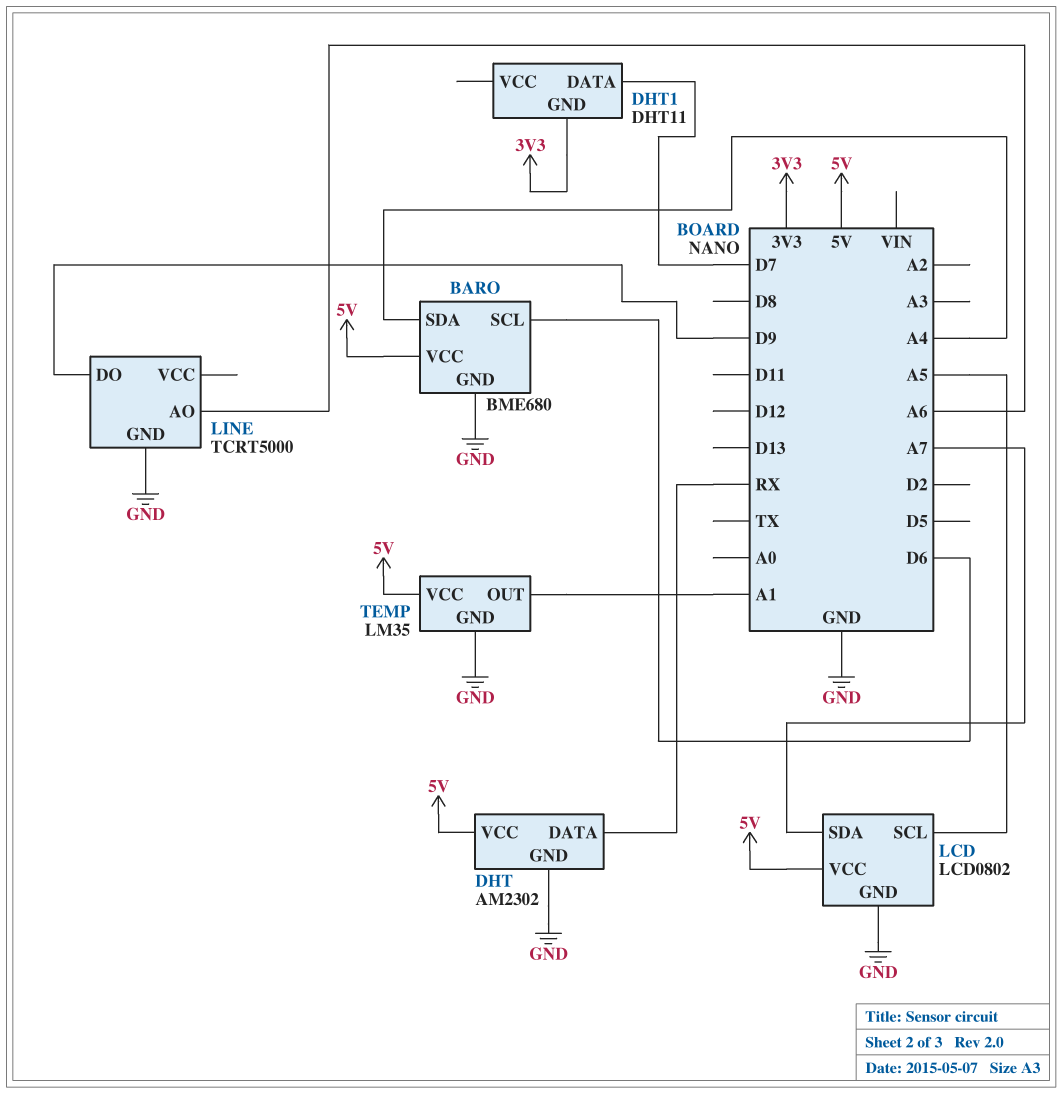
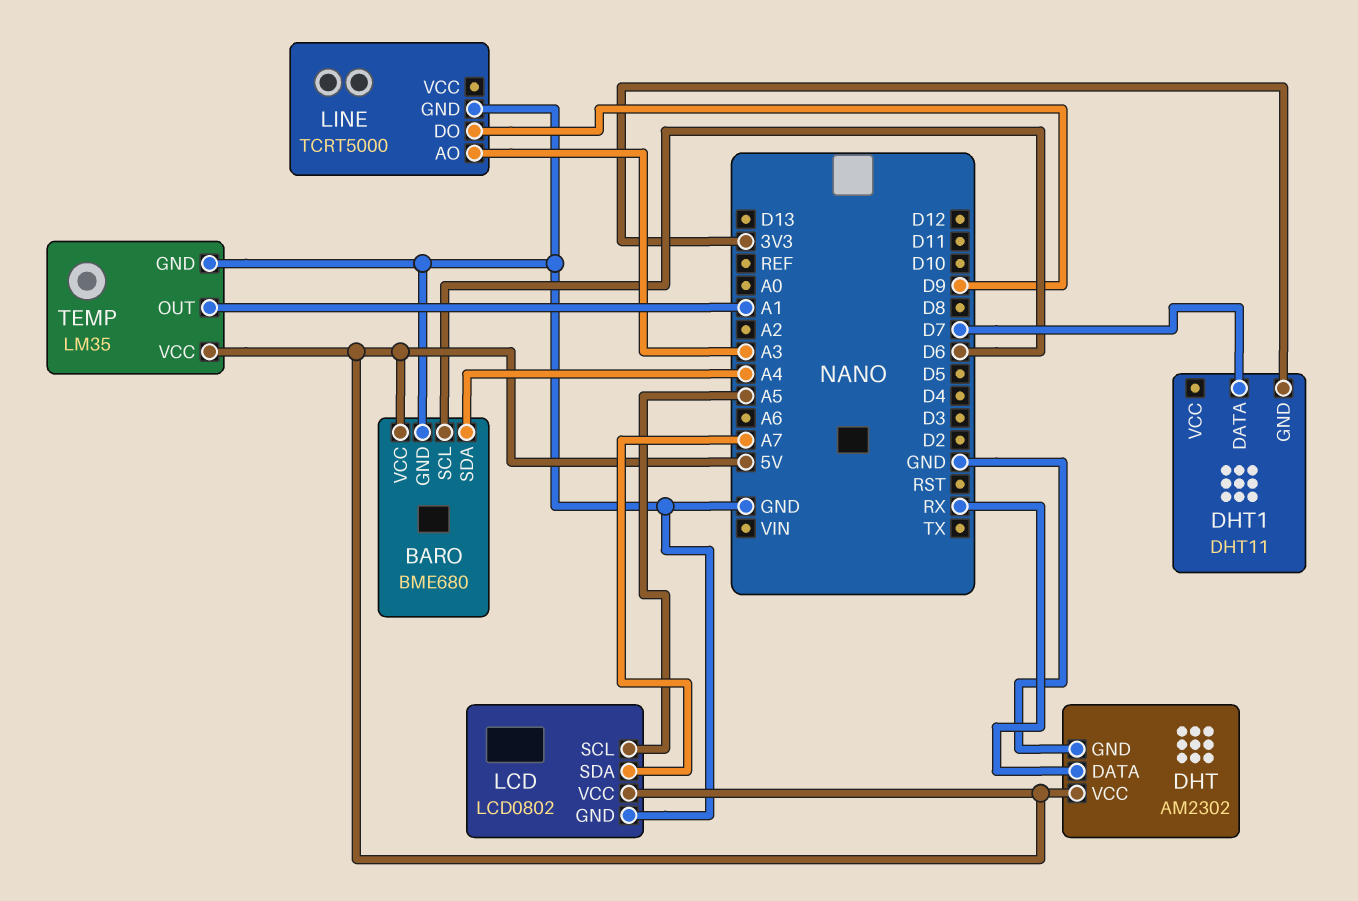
LINE pin AO: A6 -> A3

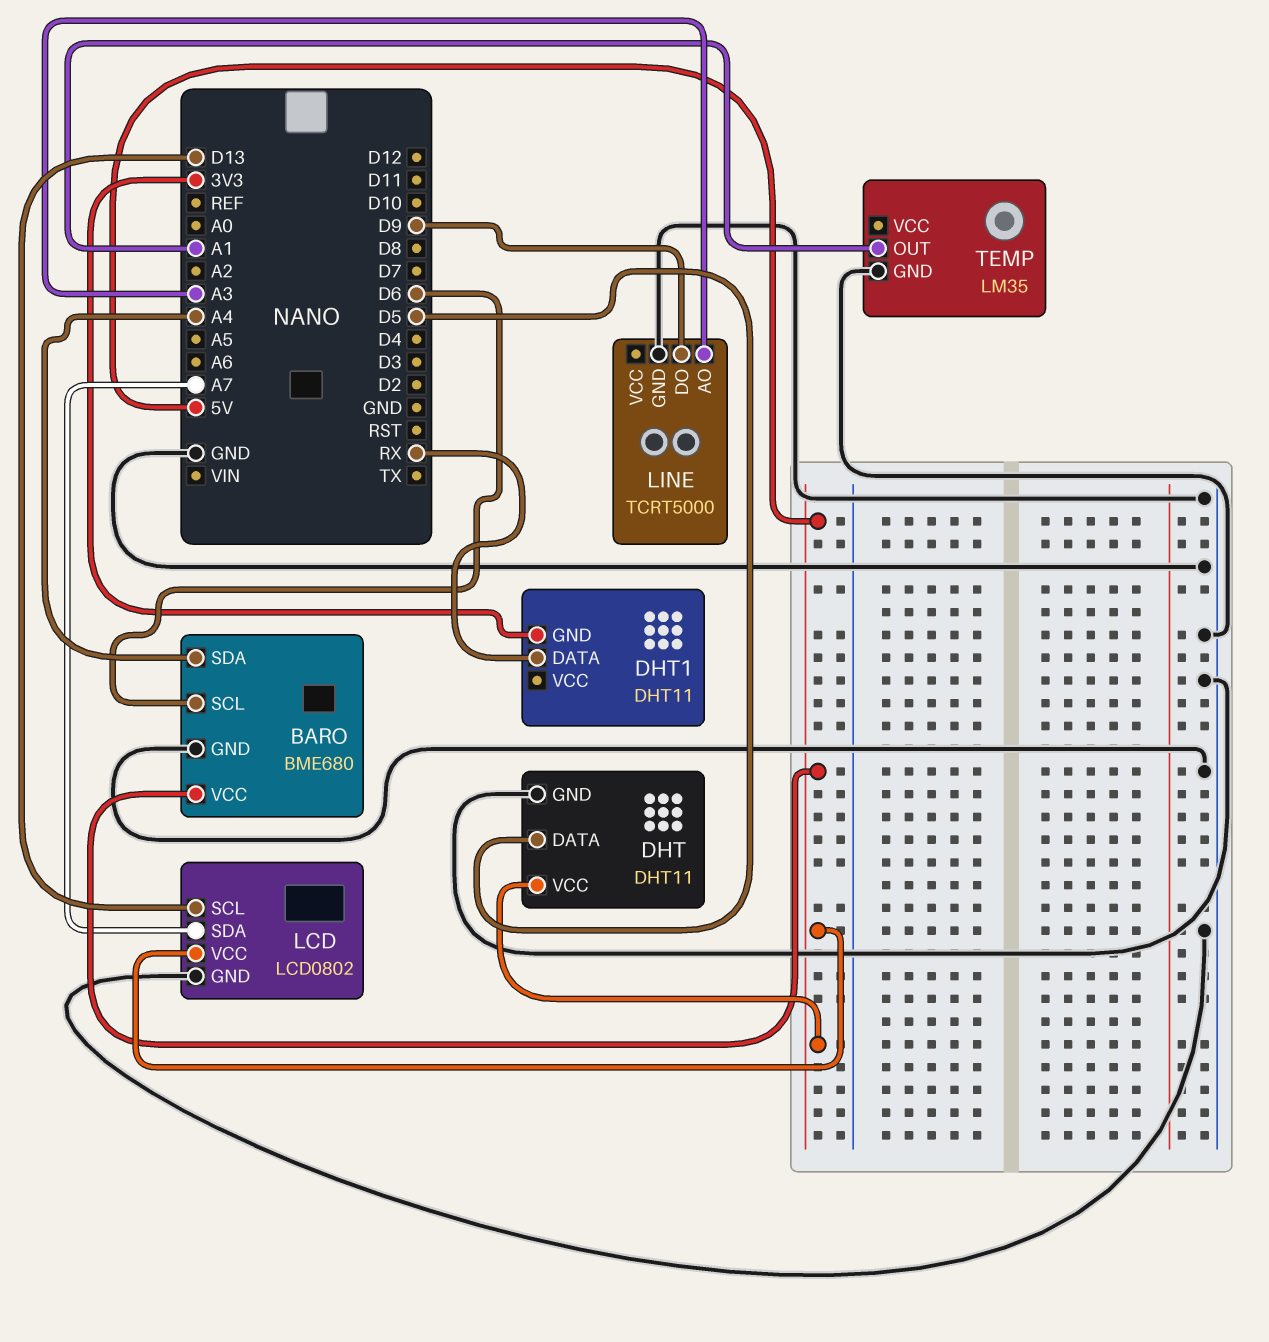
DHT: AM2302 -> DHT11
DHT pin DATA: RX -> D5
DHT1 pin DATA: D7 -> RX
LCD pin SCL: A5 -> D13
TEMP pin VCC: 5V -> none

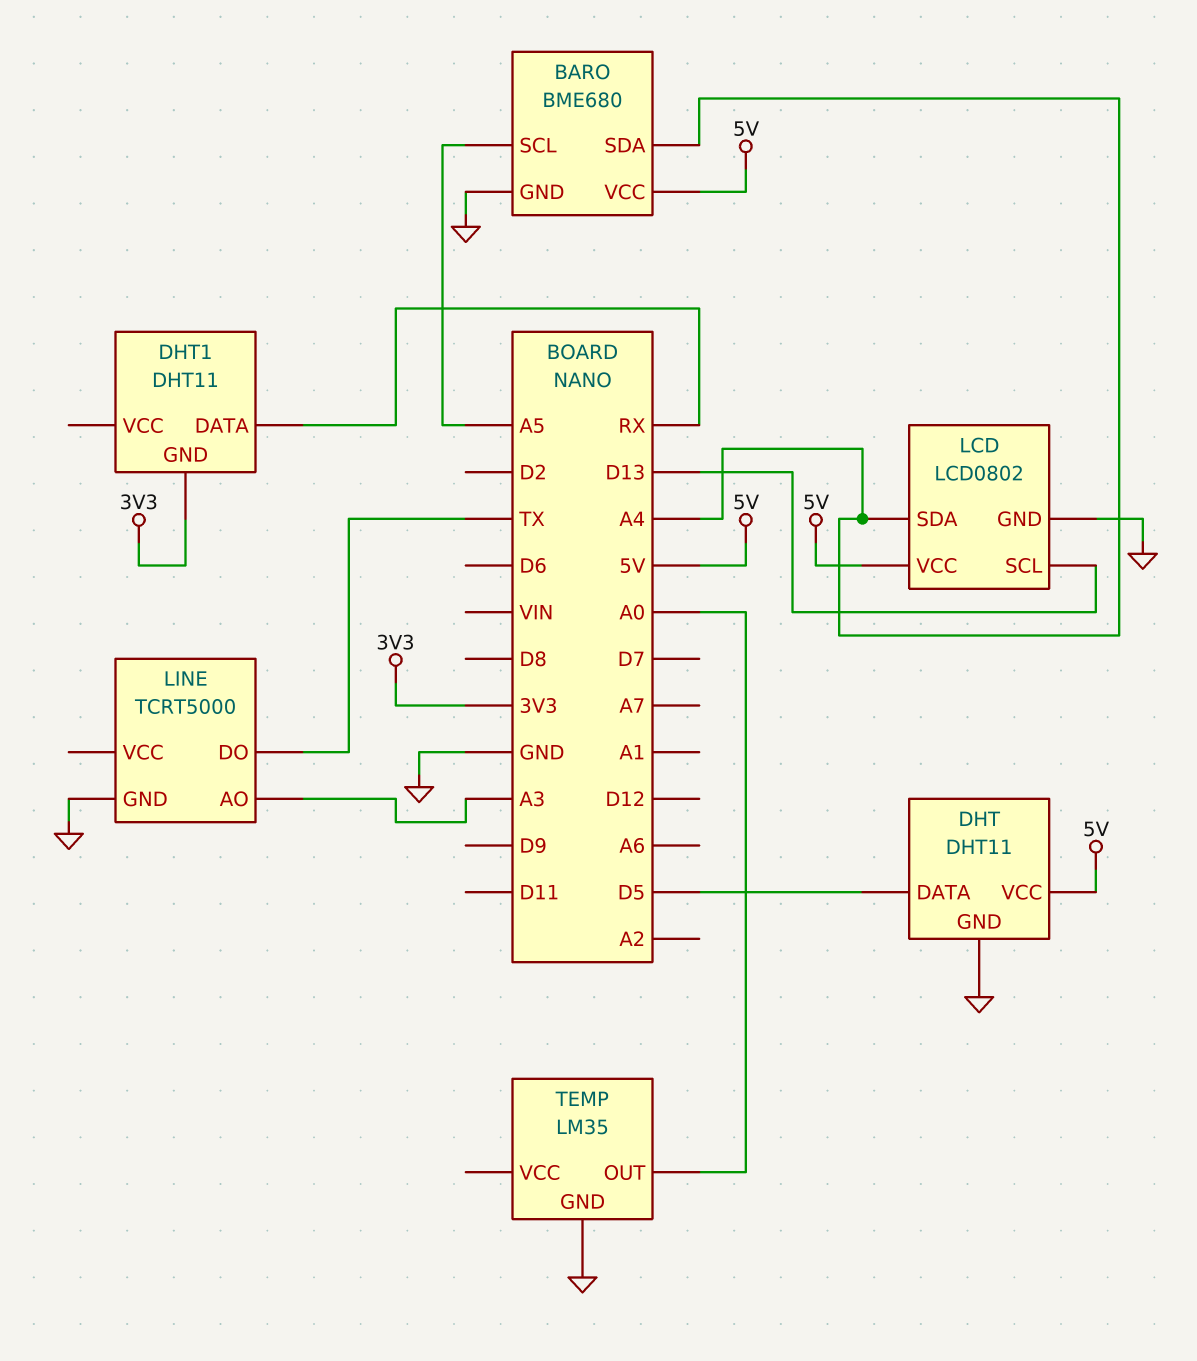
BARO pin SCL: D6 -> A5
LCD pin SDA: A7 -> A4
LINE pin DO: D9 -> TX
TEMP pin OUT: A1 -> A0

